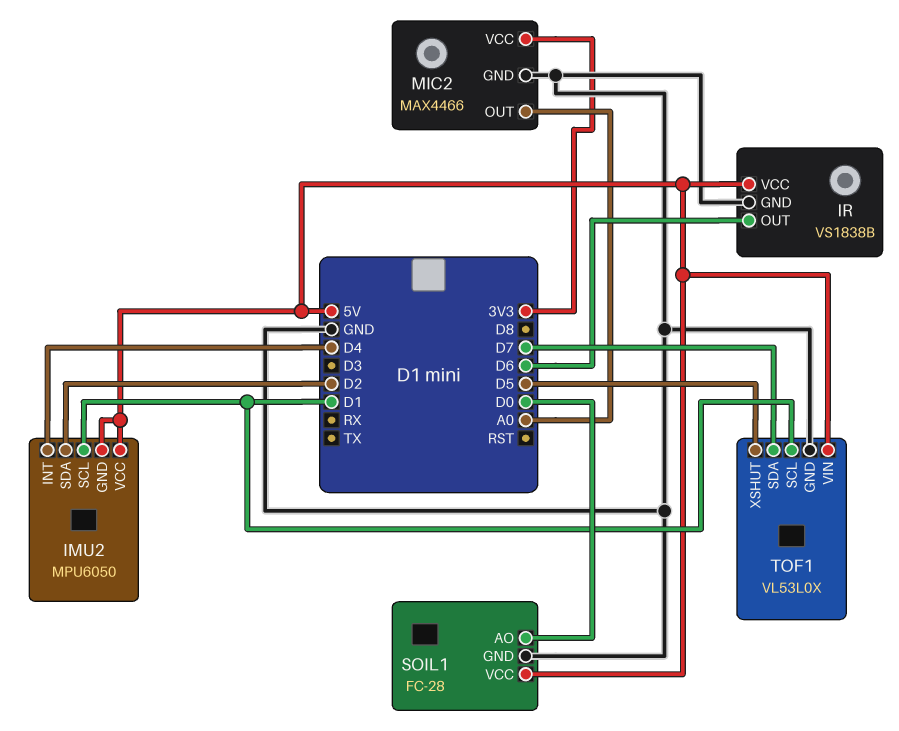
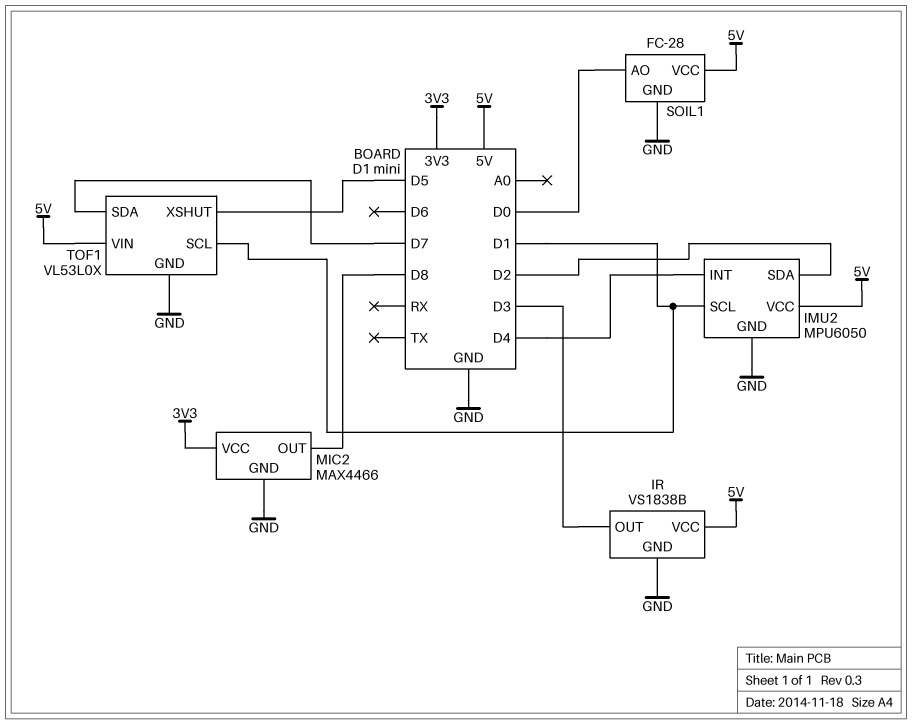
IMU2 pin GND: 5V -> GND
IR pin OUT: D6 -> D3
MIC2 pin OUT: A0 -> D8

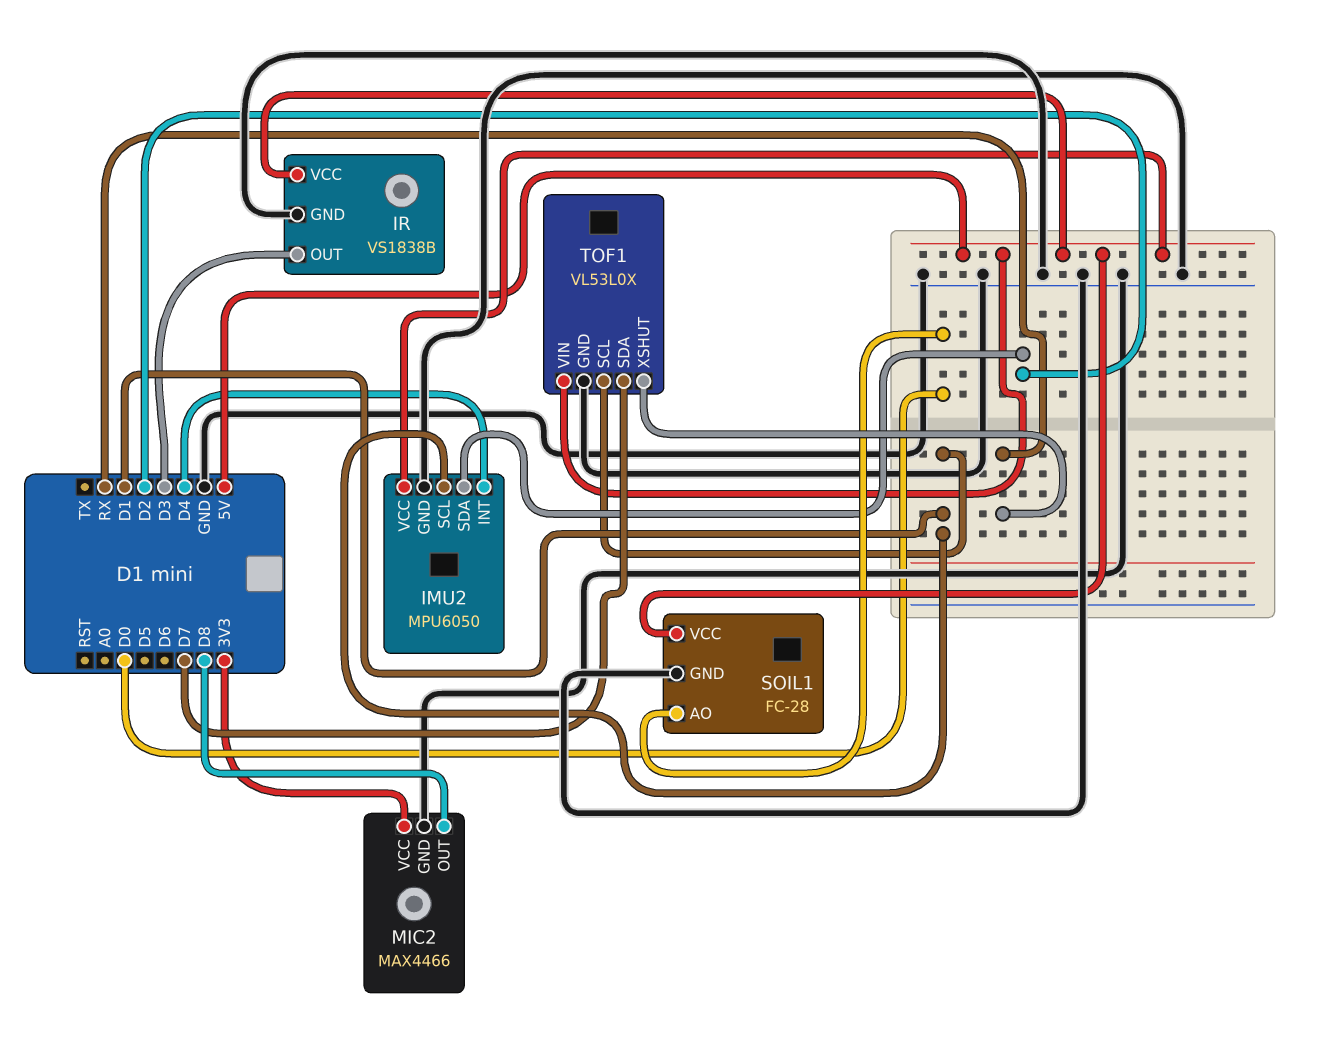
TOF1 pin XSHUT: D5 -> RX

